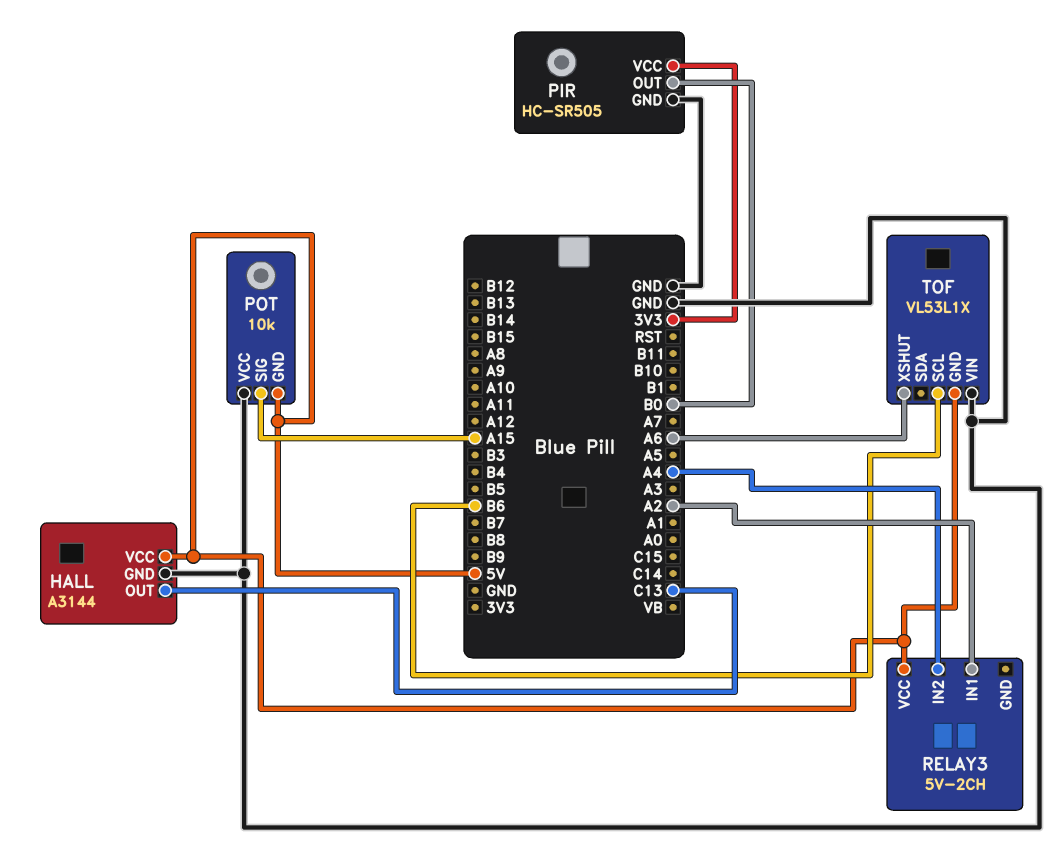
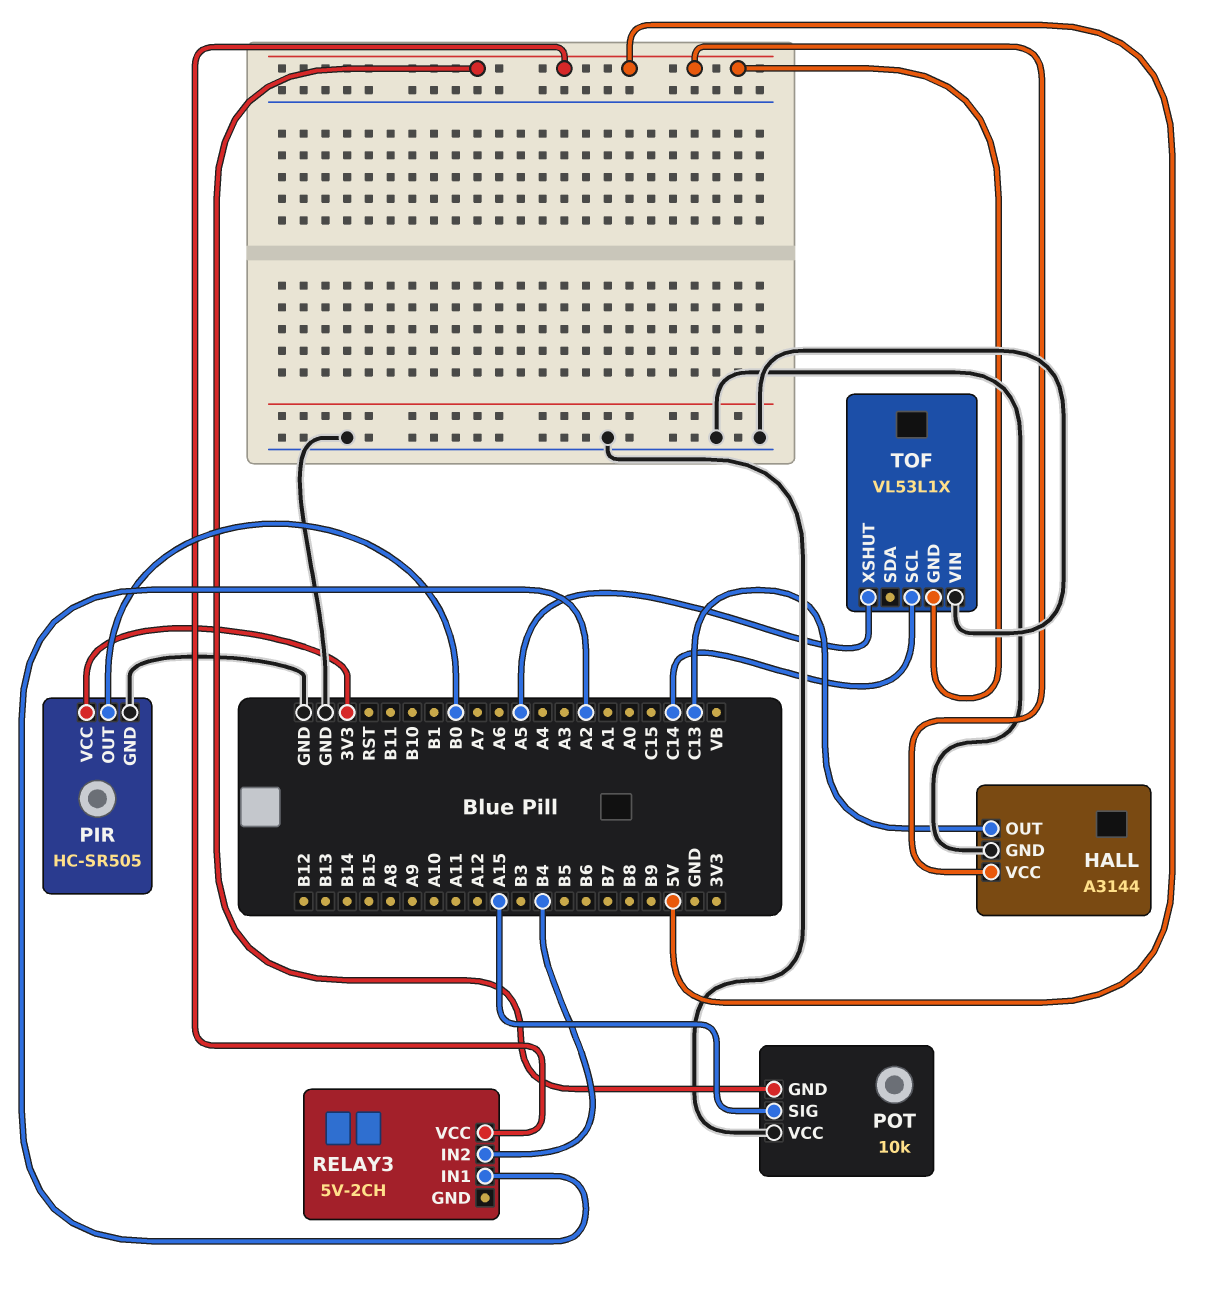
RELAY3 pin IN2: A4 -> B4
TOF pin SCL: B6 -> C14
TOF pin XSHUT: A6 -> A5

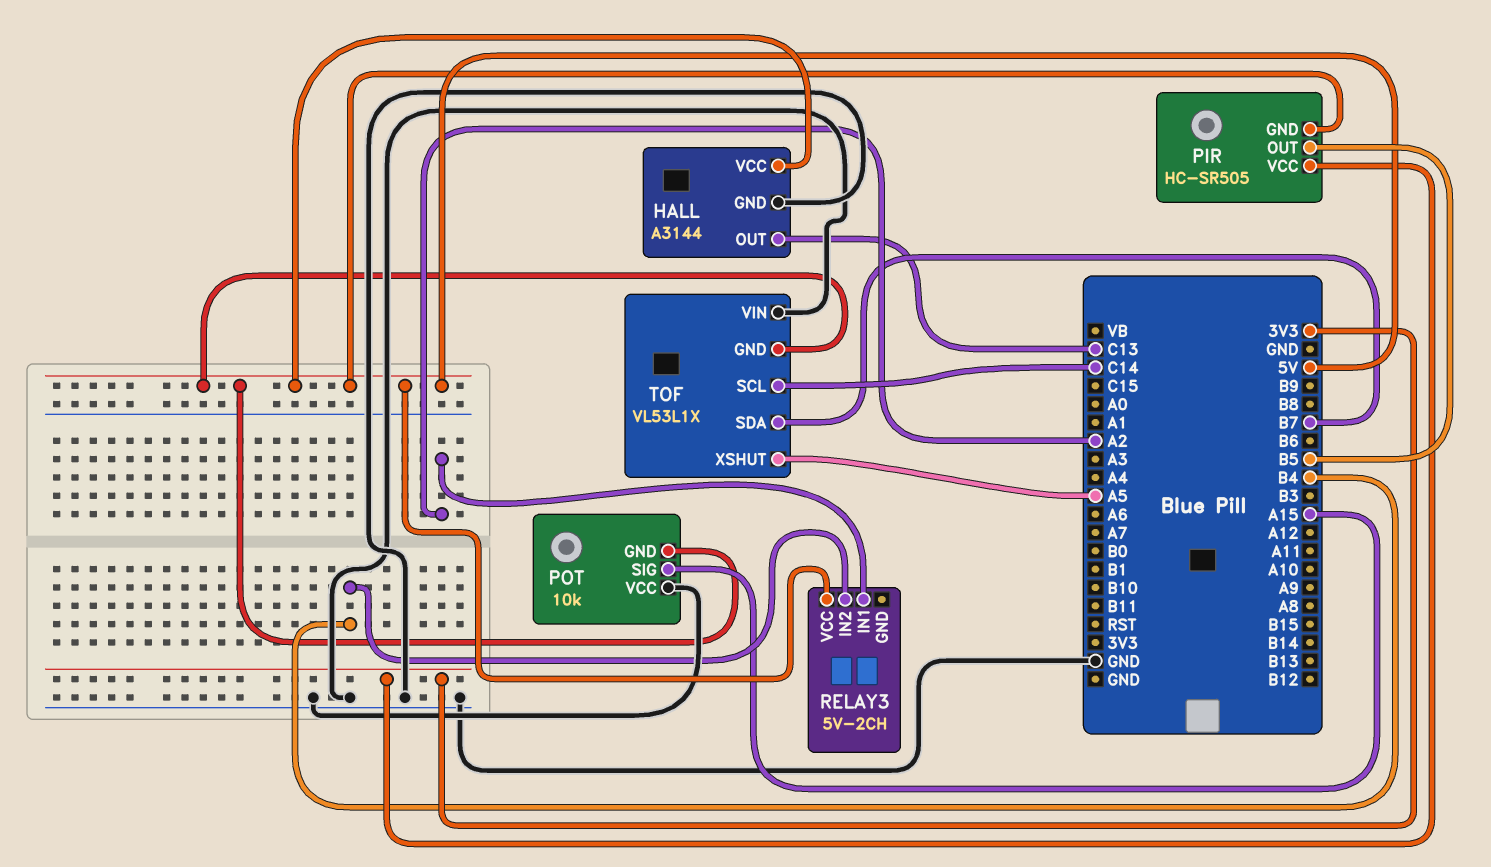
PIR pin GND: GND -> 5V
PIR pin OUT: B0 -> B5
TOF pin SDA: none -> B7

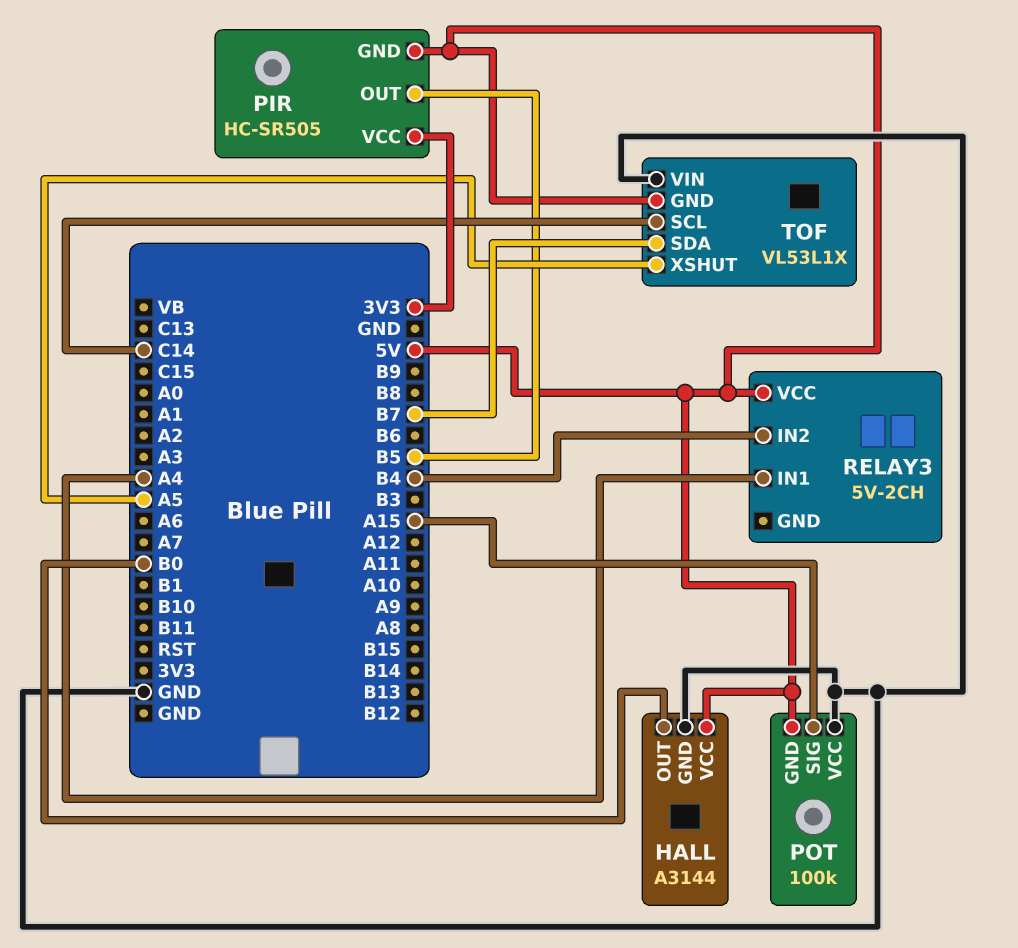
HALL pin OUT: C13 -> B0
POT: 10k -> 100k
RELAY3 pin IN1: A2 -> A4

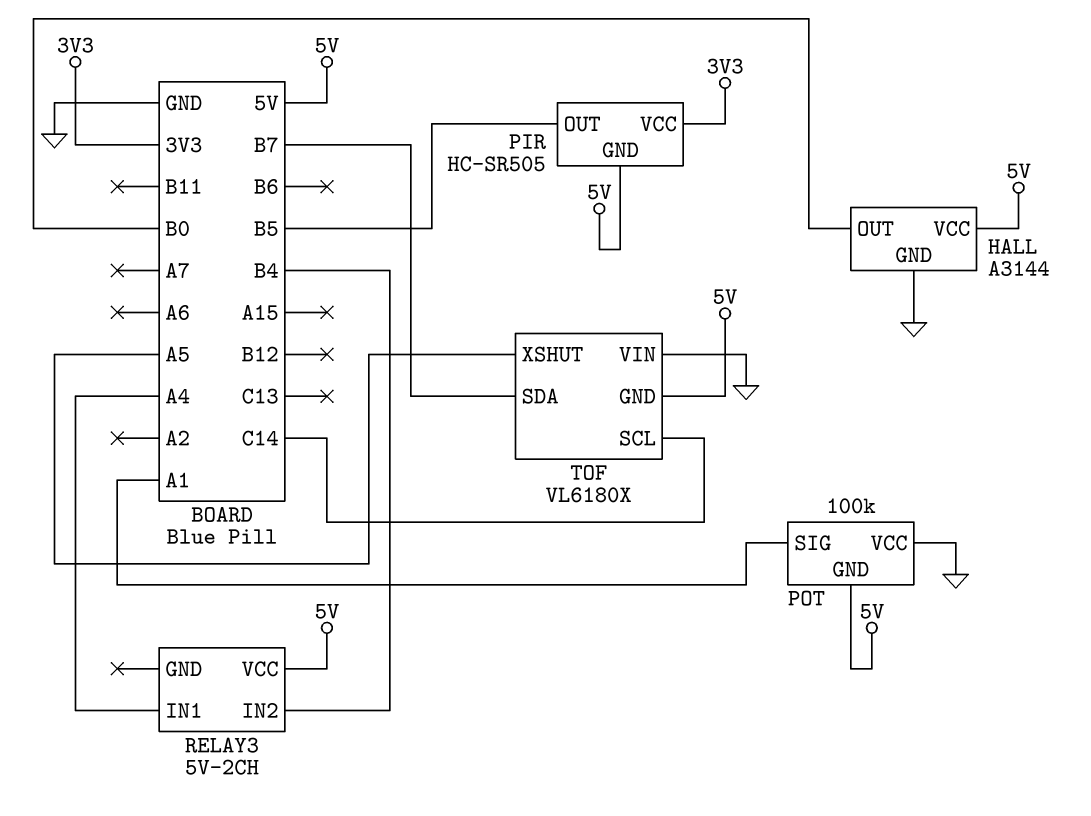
POT pin SIG: A15 -> A1
TOF: VL53L1X -> VL6180X

